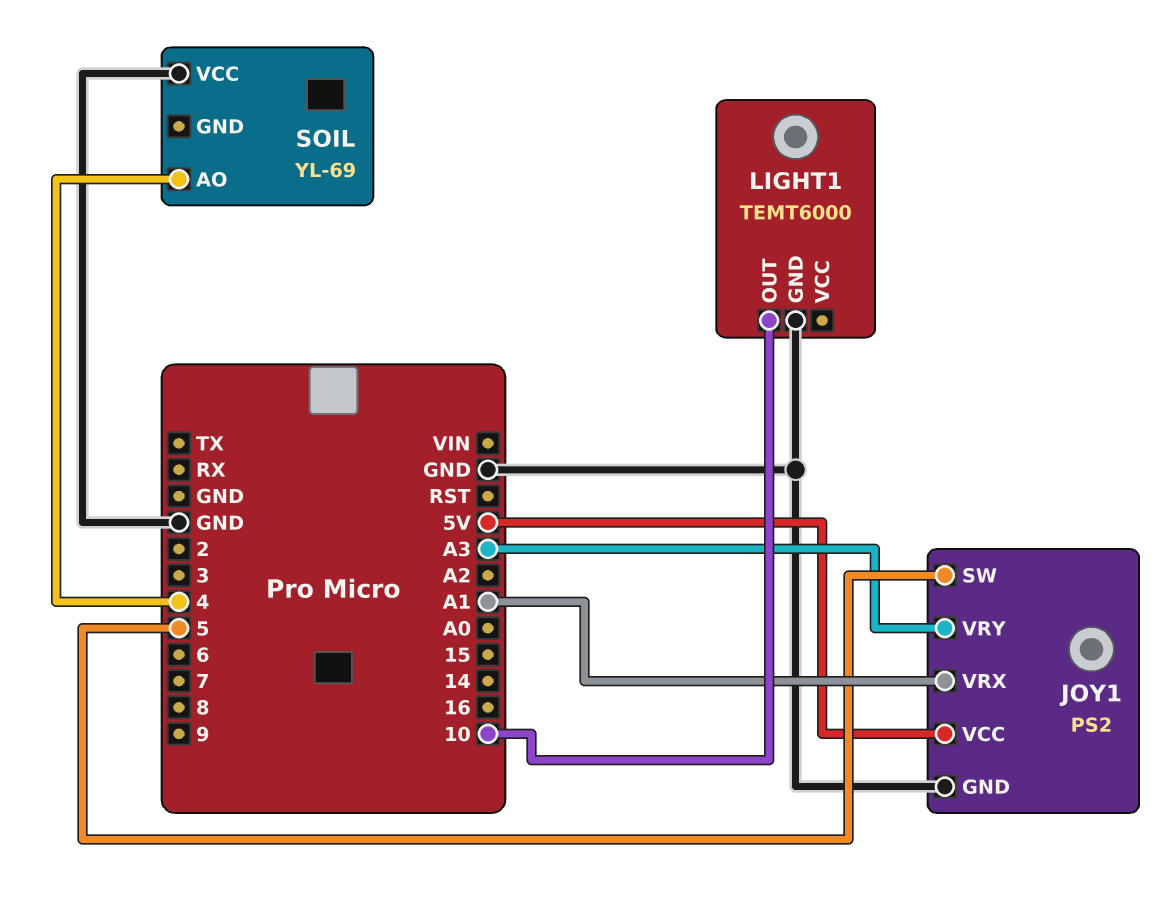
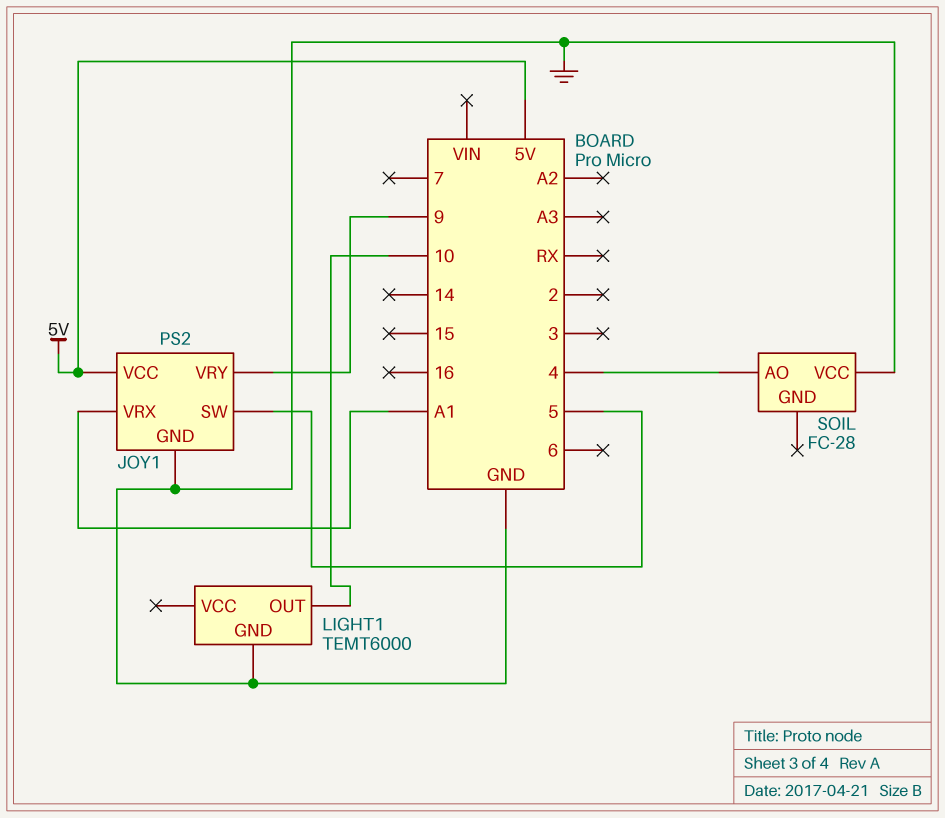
JOY1 pin VRY: A3 -> 9
SOIL: YL-69 -> FC-28

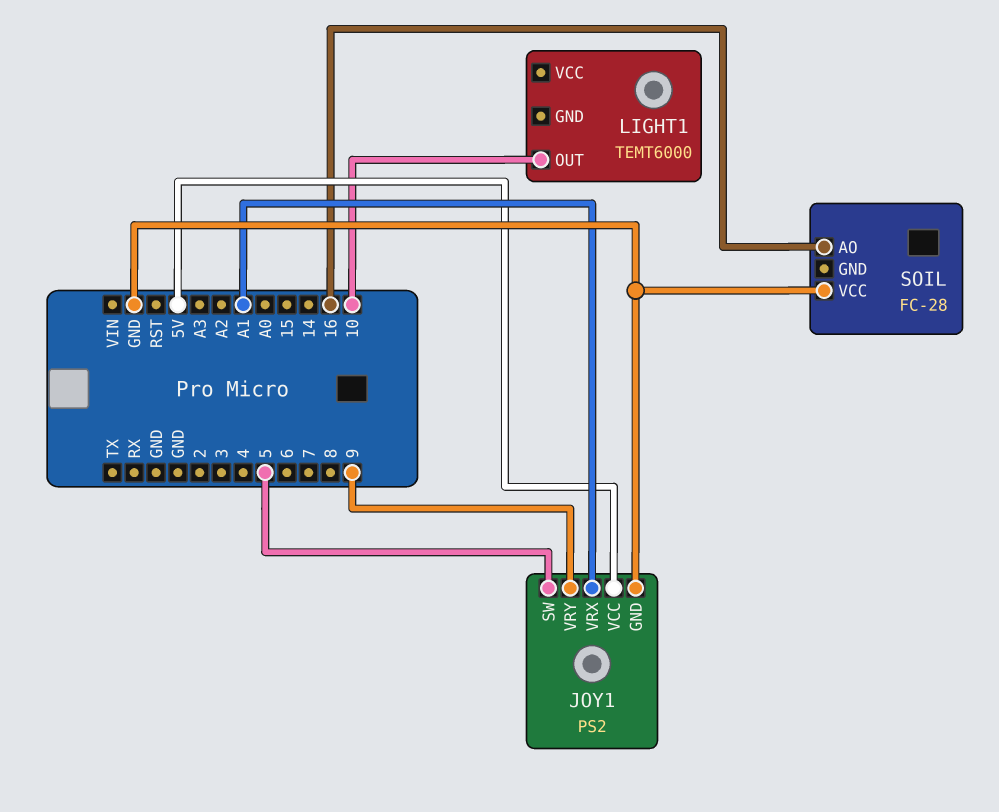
LIGHT1 pin GND: GND -> none
SOIL pin AO: 4 -> 16

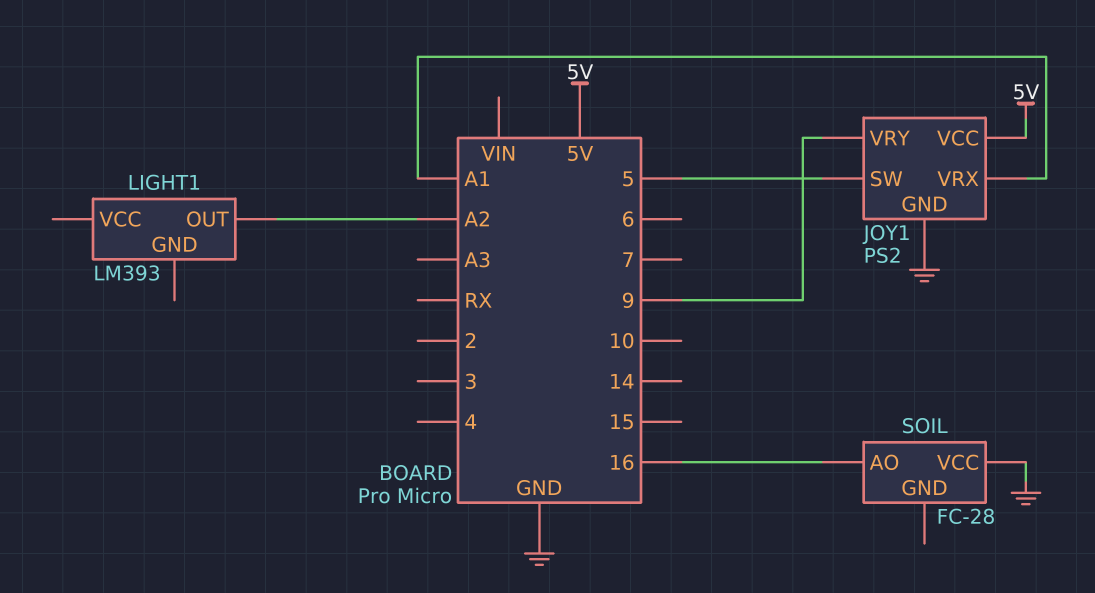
LIGHT1: TEMT6000 -> LM393
LIGHT1 pin OUT: 10 -> A2

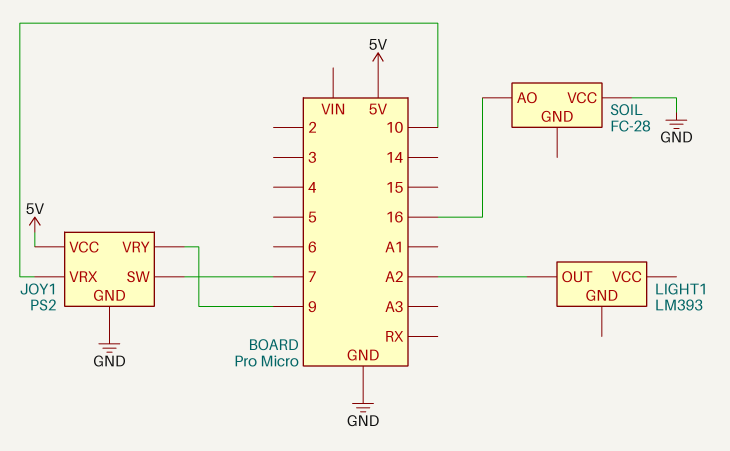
JOY1 pin SW: 5 -> 7
JOY1 pin VRX: A1 -> 10

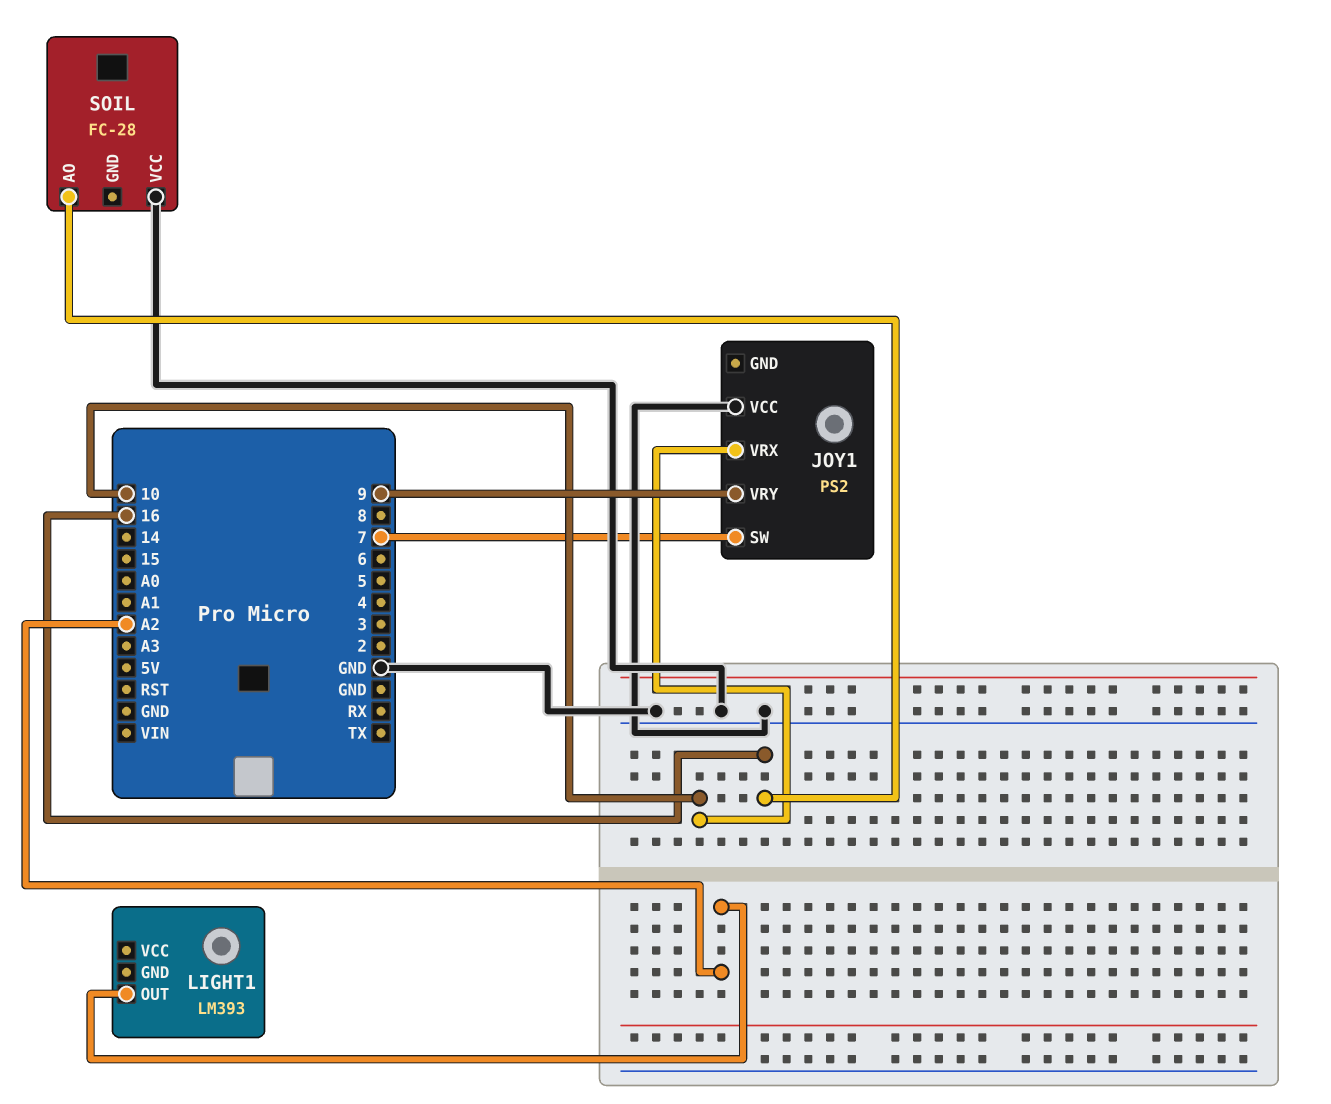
JOY1 pin GND: GND -> none
JOY1 pin VCC: 5V -> GND

